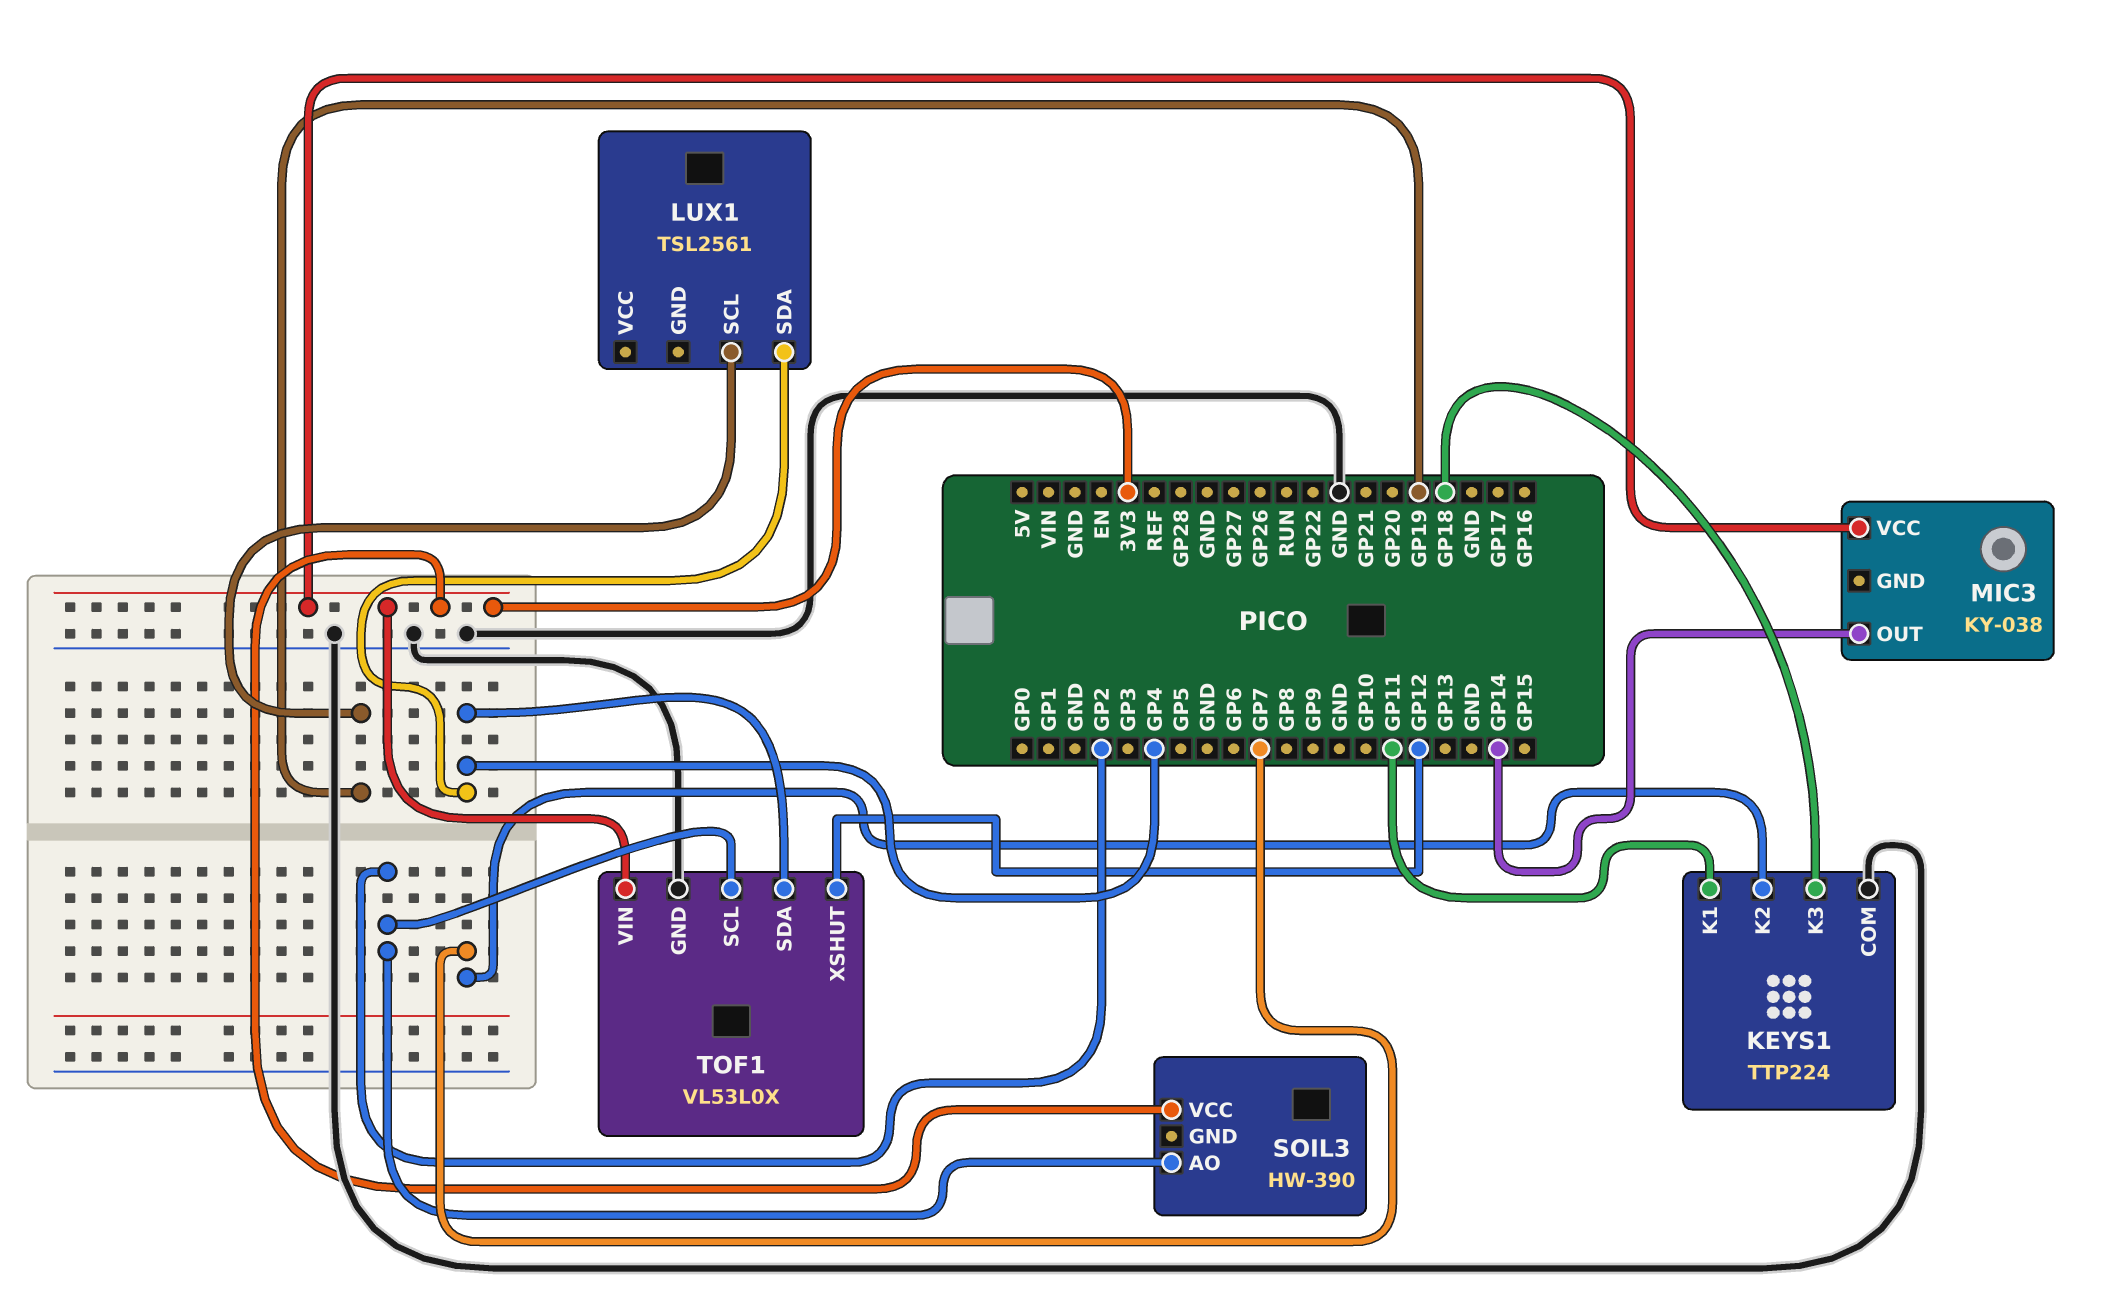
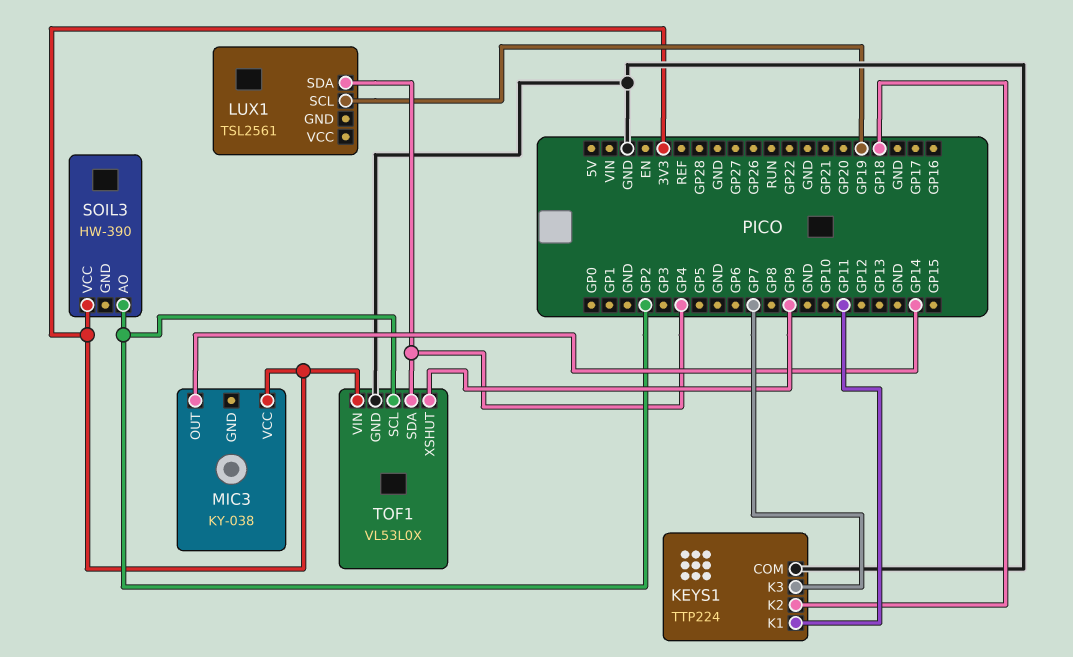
KEYS1 pin K2: GP7 -> GP18
KEYS1 pin K3: GP18 -> GP7
TOF1 pin XSHUT: GP12 -> GP9

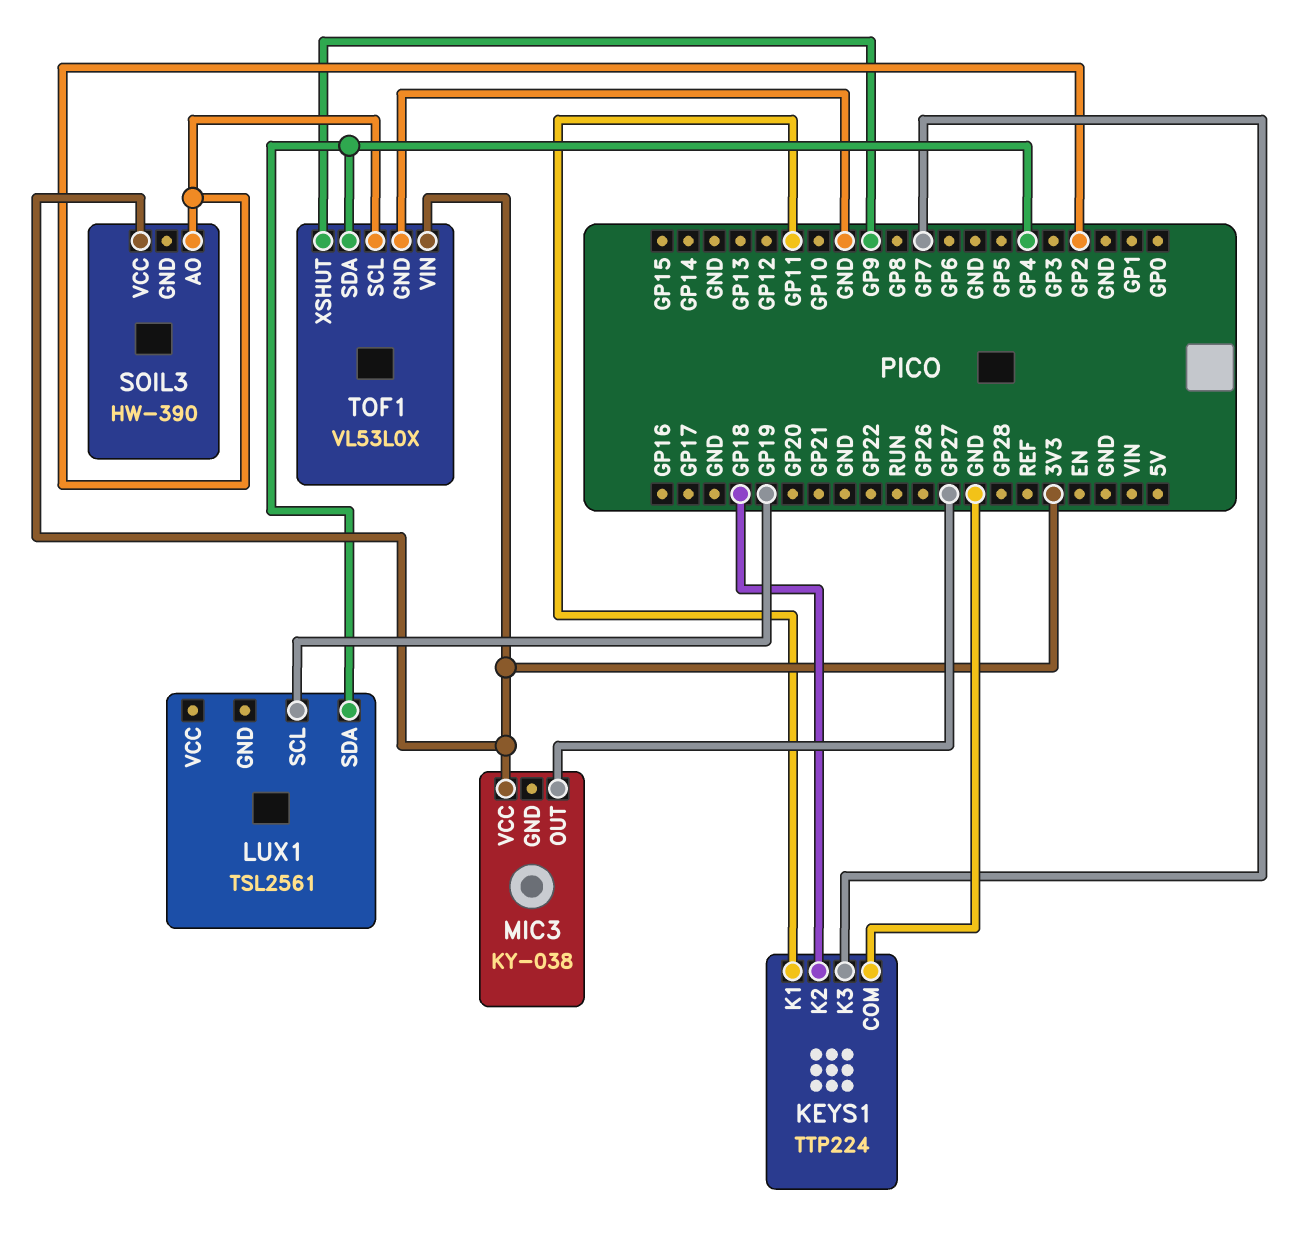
MIC3 pin OUT: GP14 -> GP27

